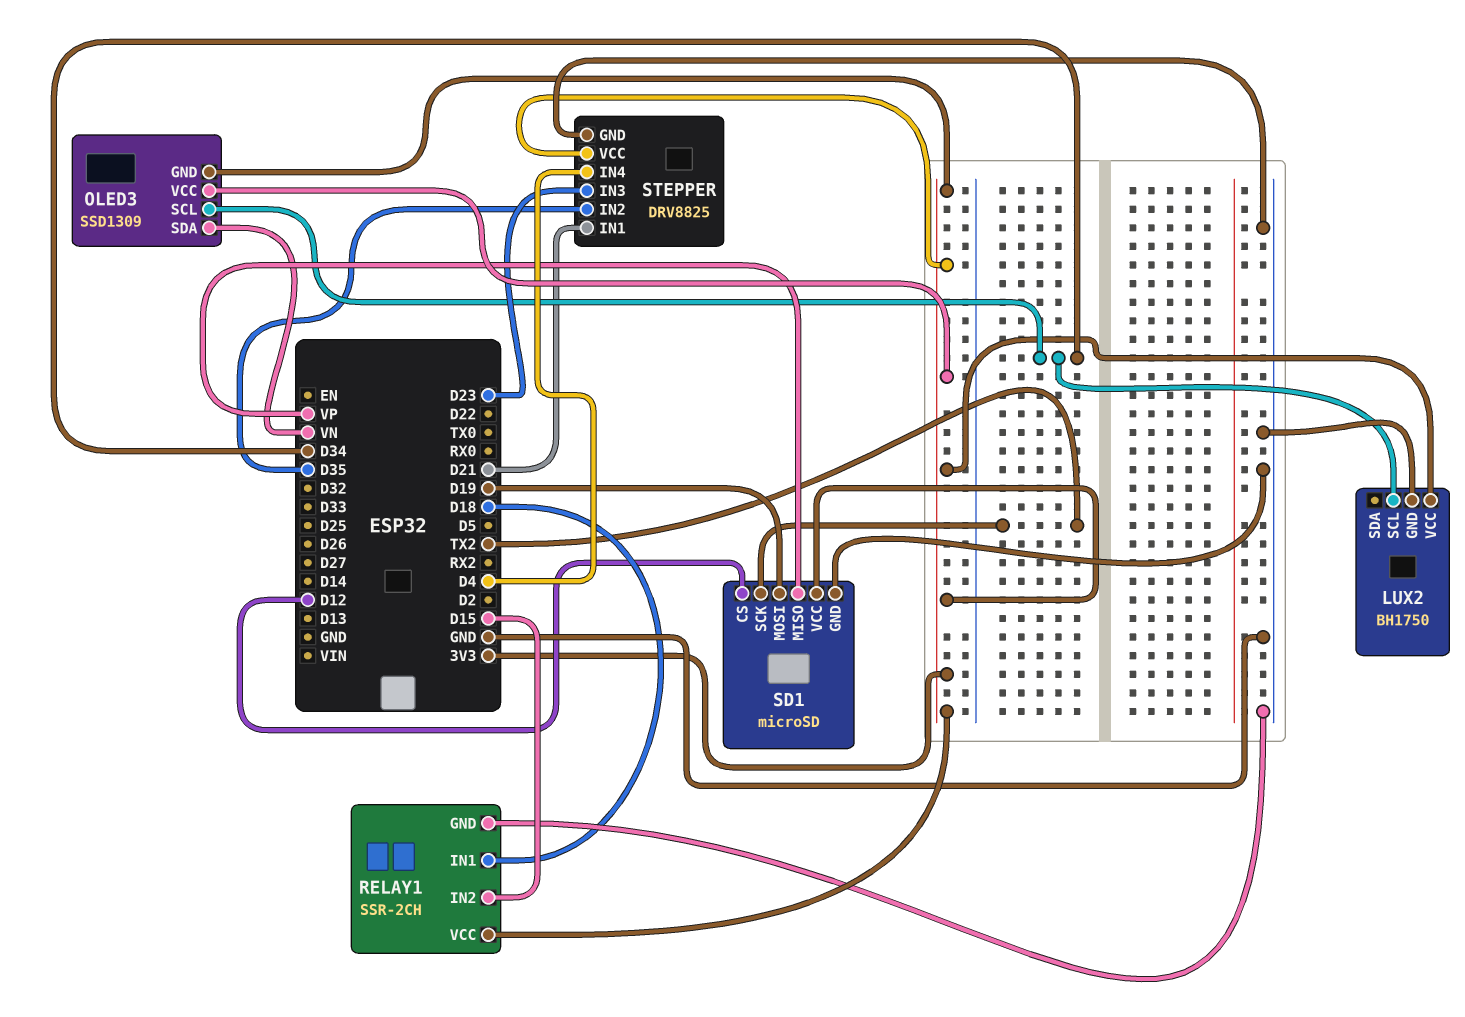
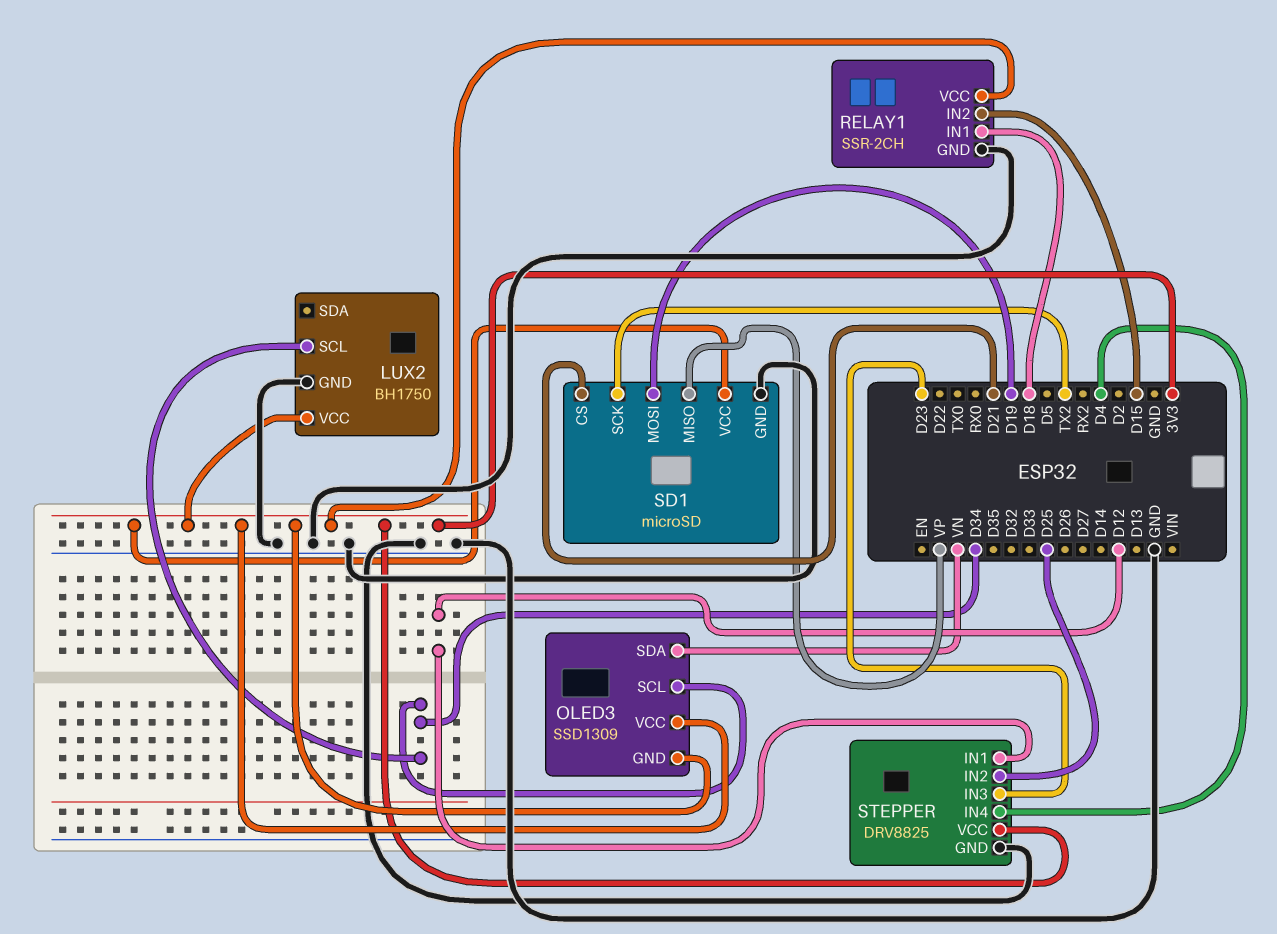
SD1 pin CS: D12 -> D21
STEPPER pin IN1: D21 -> D12
STEPPER pin IN2: D35 -> D25

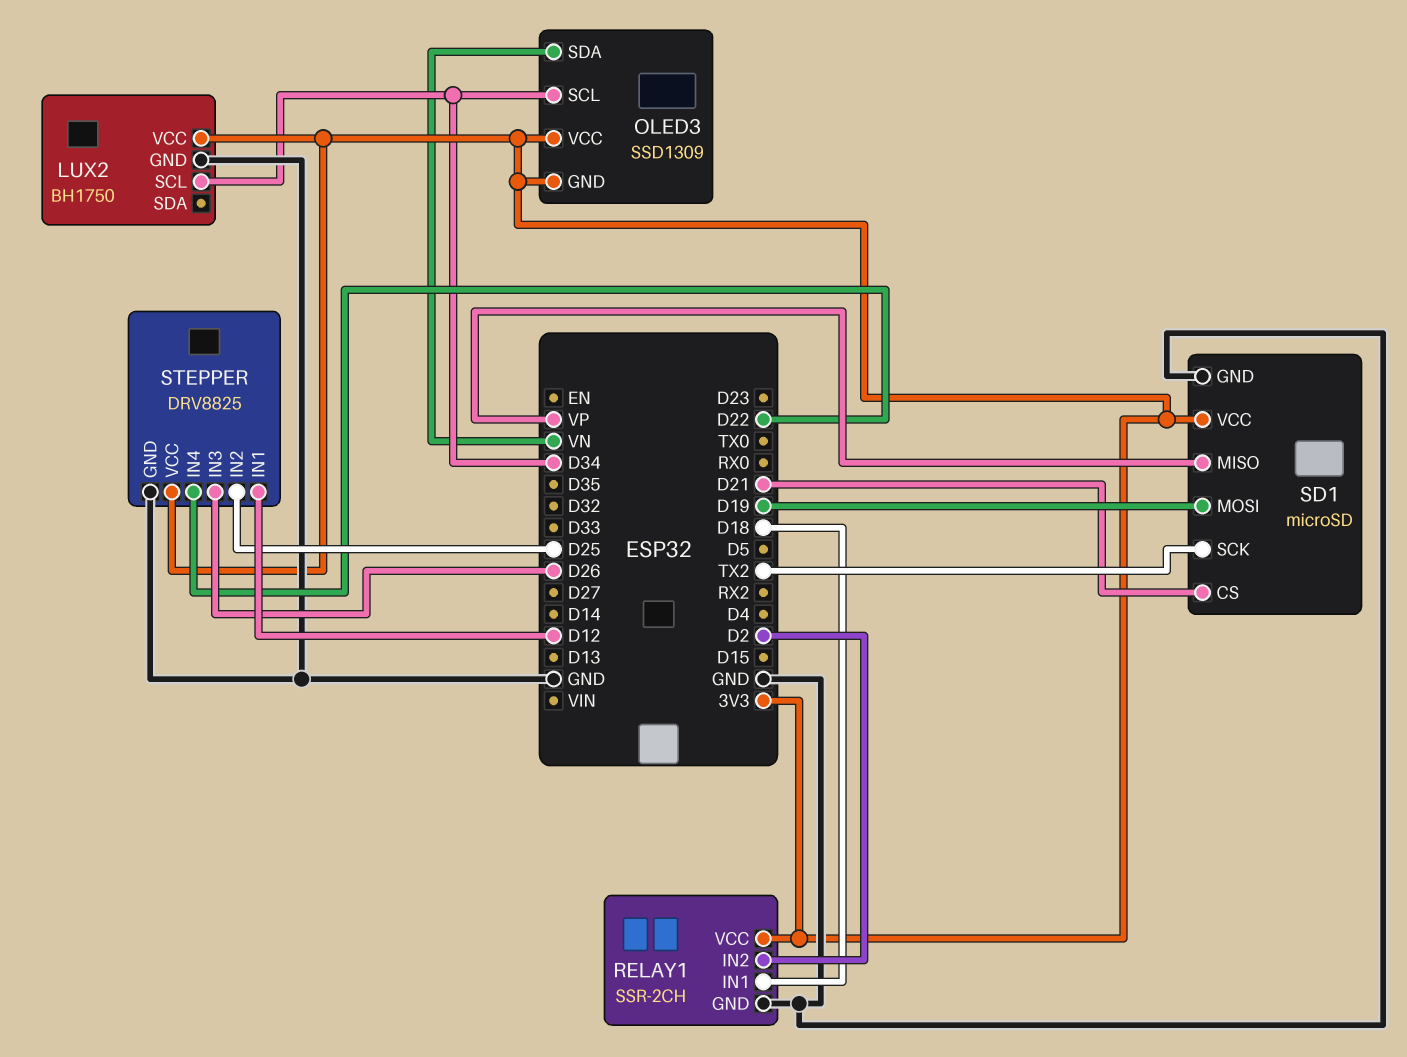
RELAY1 pin IN2: D15 -> D2
STEPPER pin IN3: D23 -> D26
STEPPER pin IN4: D4 -> D22

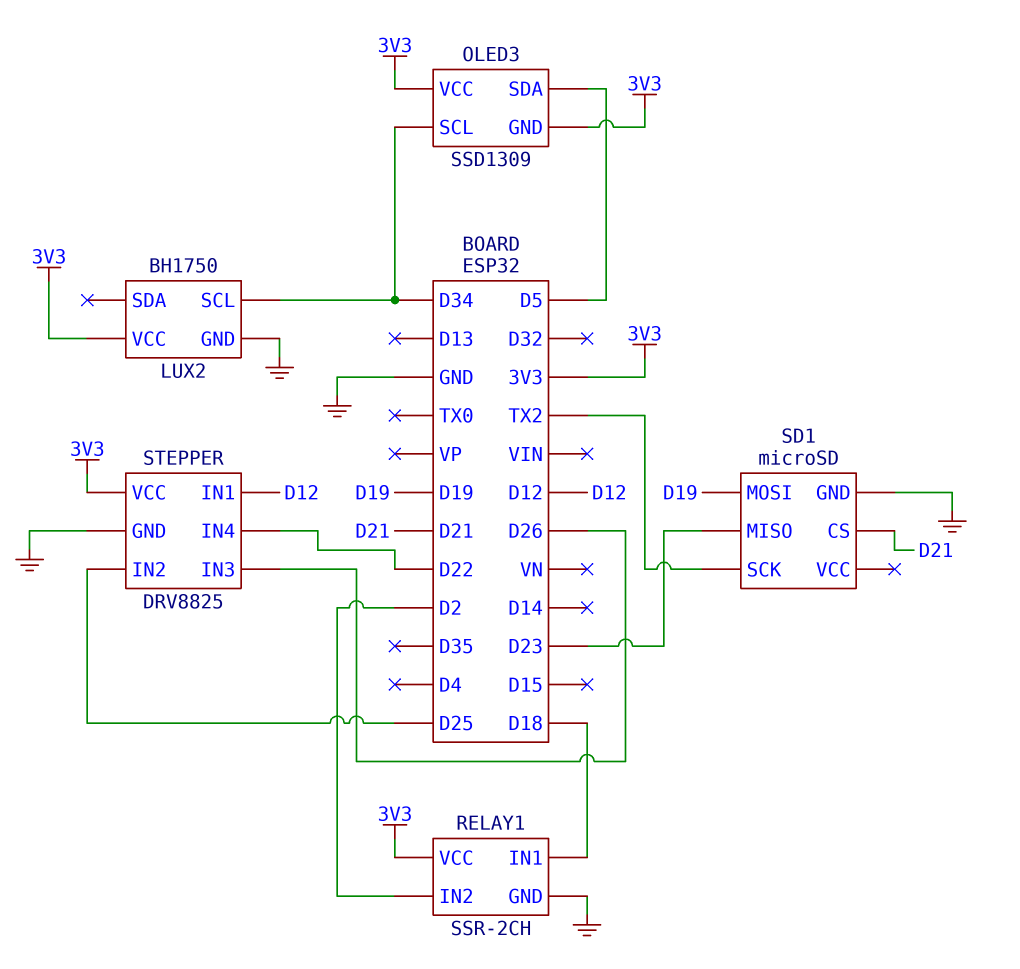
OLED3 pin SDA: VN -> D5
SD1 pin MISO: VP -> D23
SD1 pin VCC: 3V3 -> none

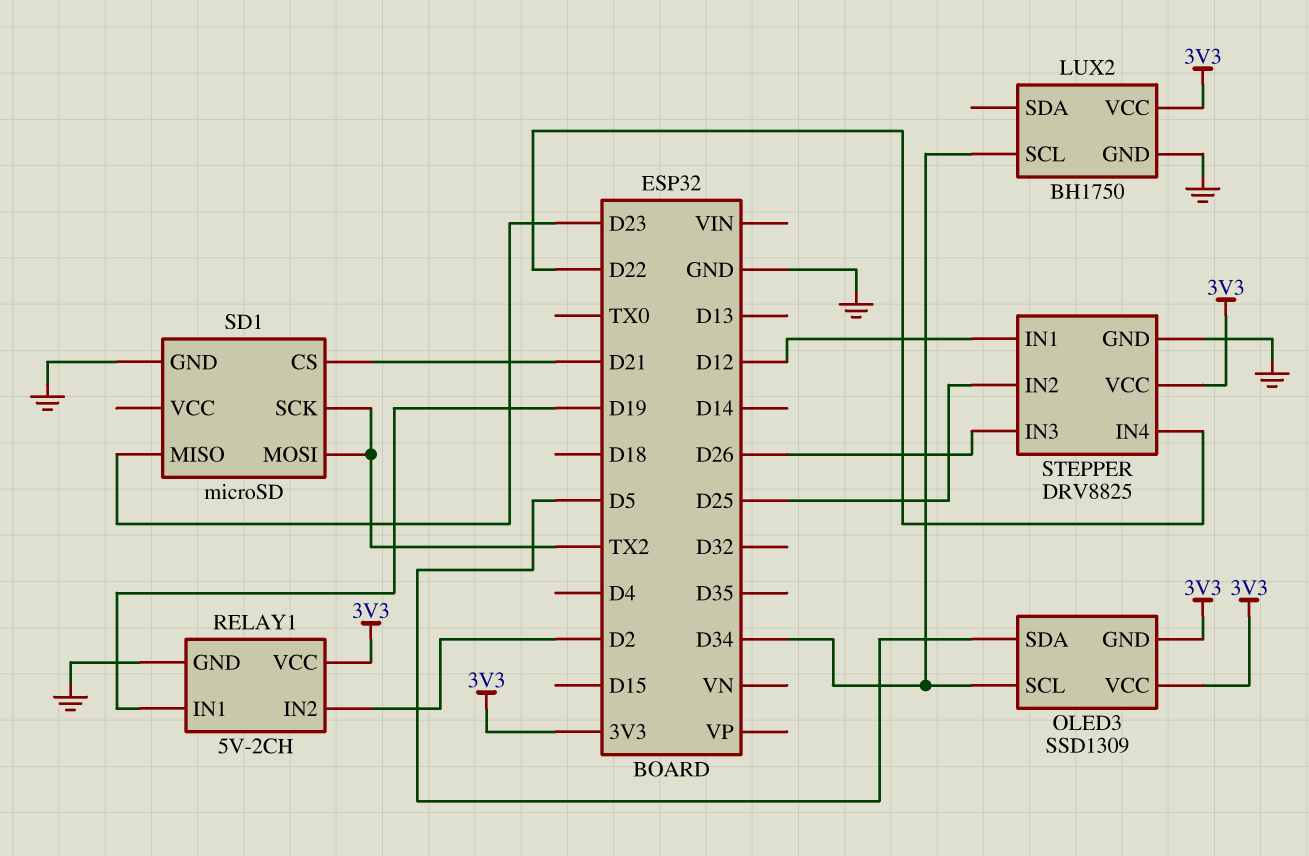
RELAY1: SSR-2CH -> 5V-2CH
RELAY1 pin IN1: D18 -> D19
SD1 pin MOSI: D19 -> TX2

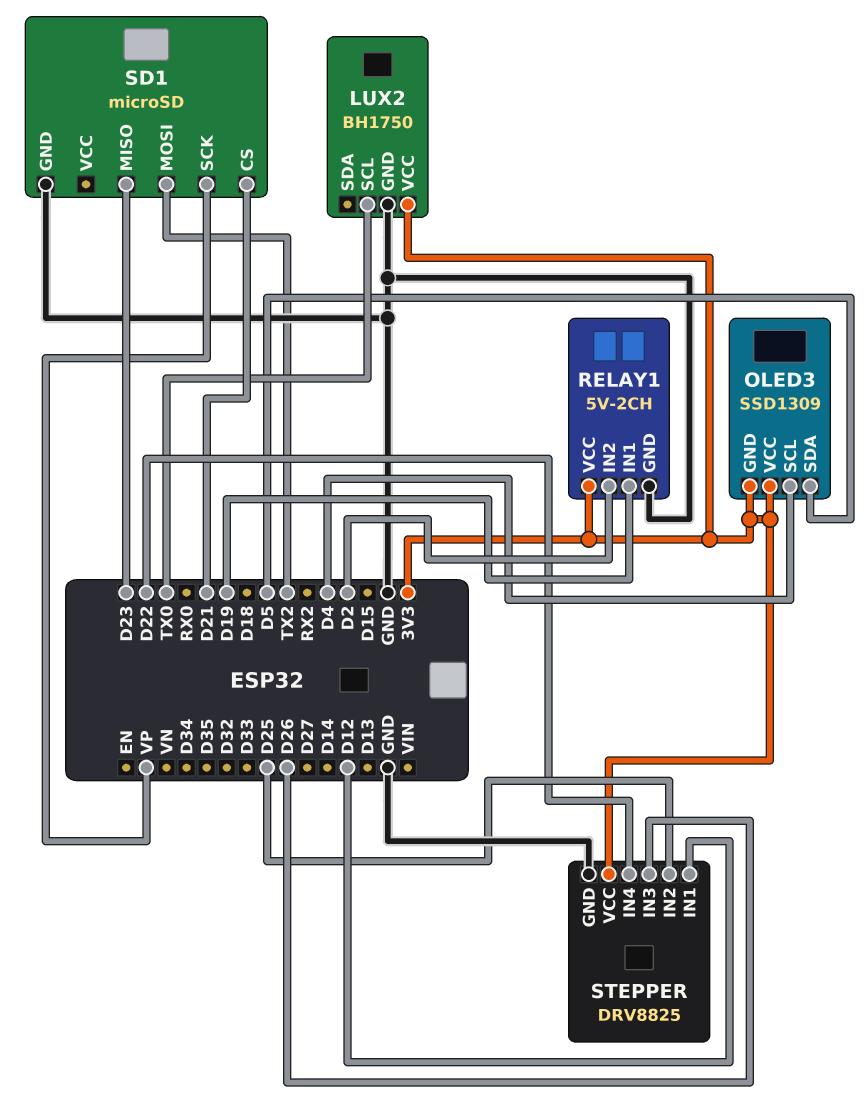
LUX2 pin SCL: D34 -> TX0
OLED3 pin SCL: D34 -> D4
SD1 pin SCK: TX2 -> VP

